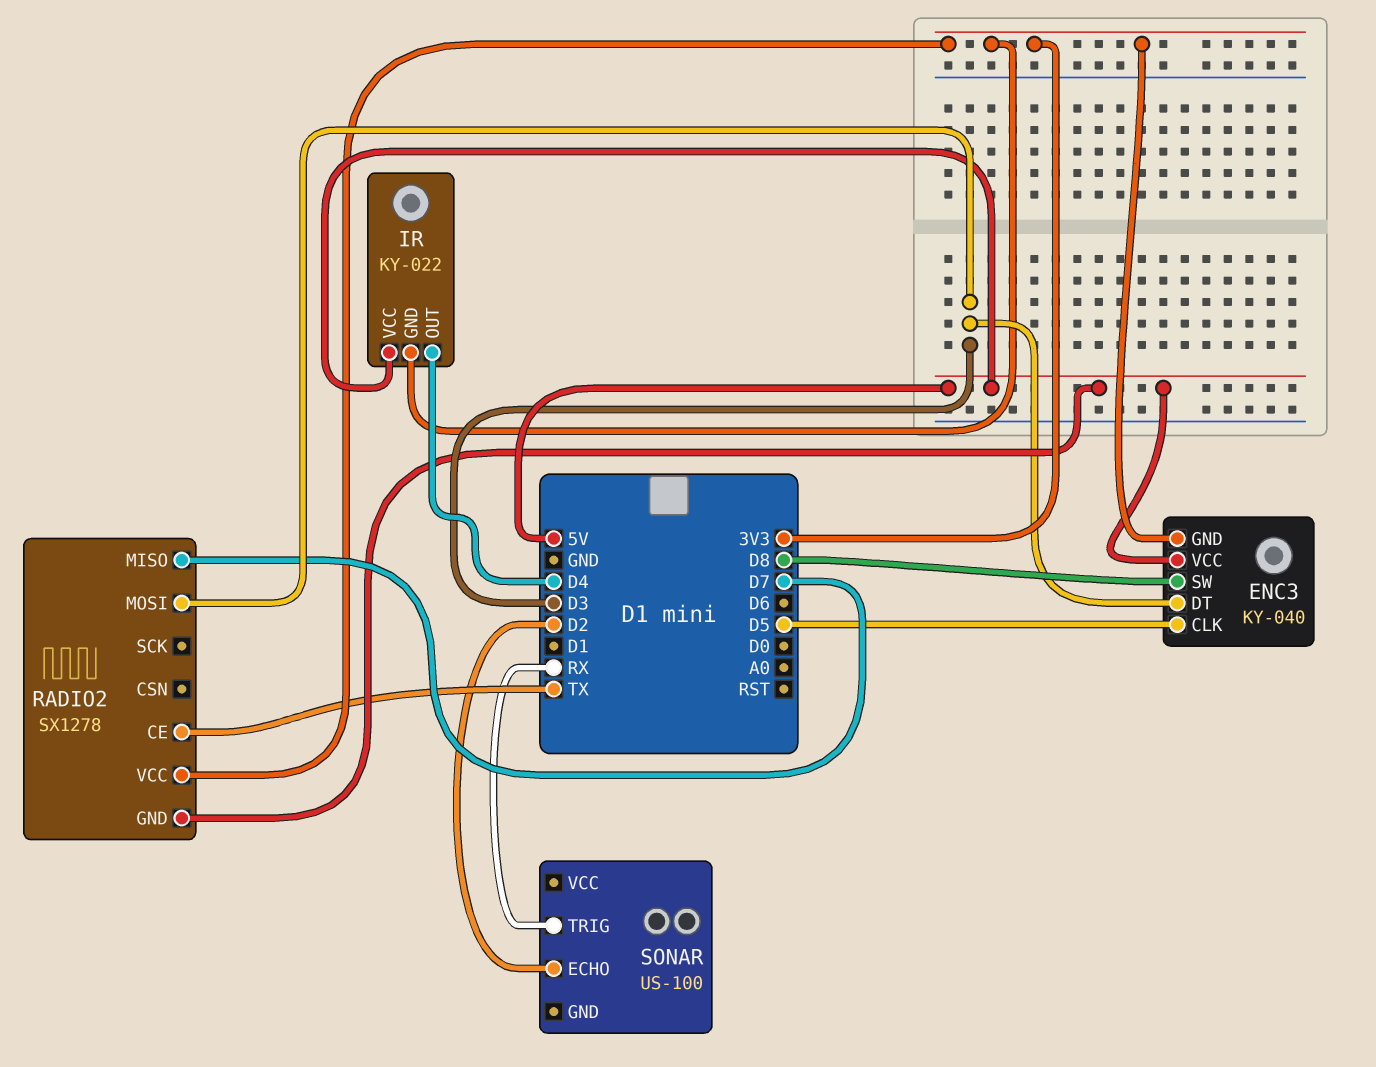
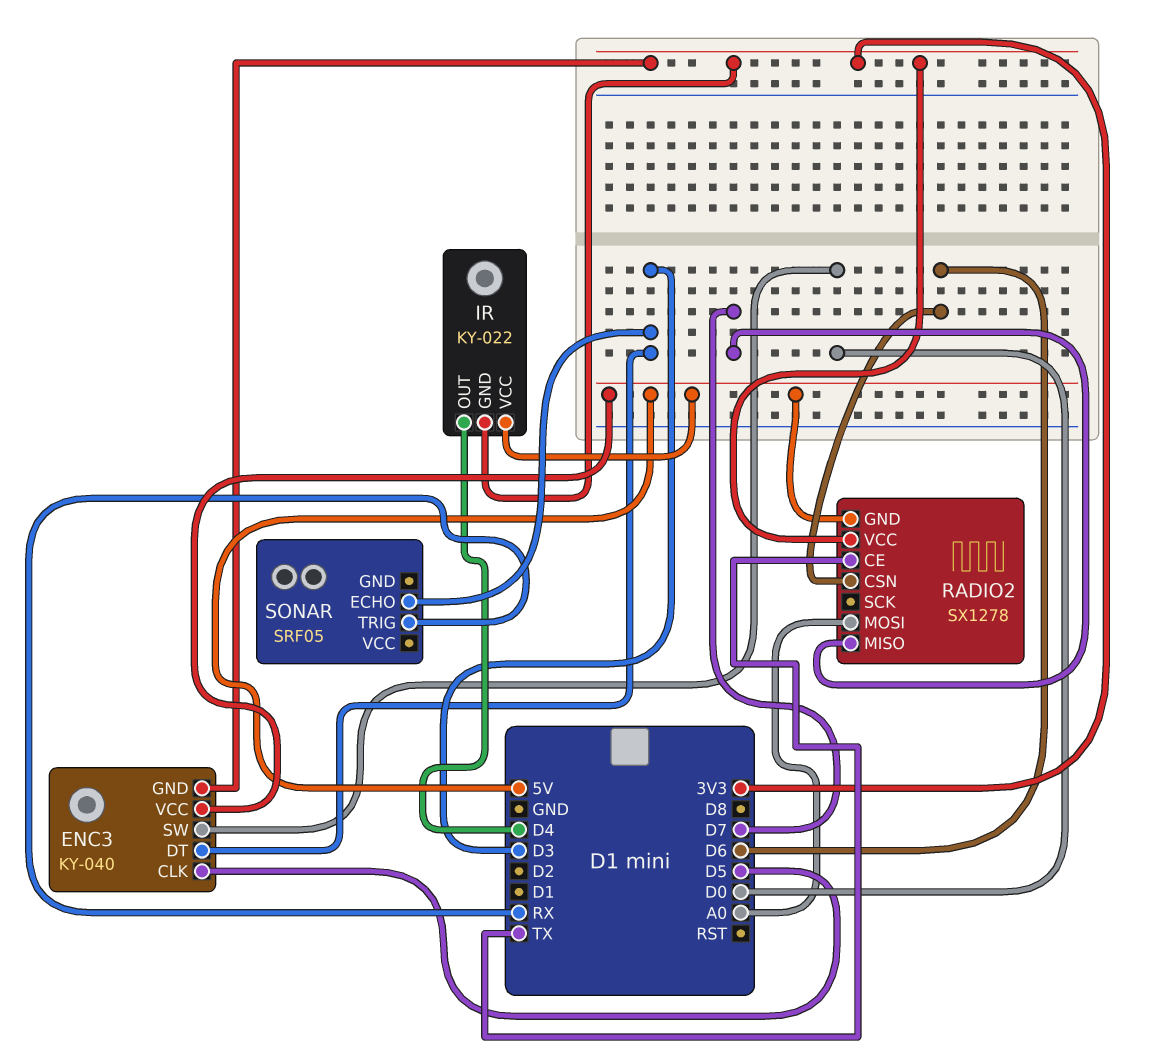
ENC3 pin SW: D8 -> D0
RADIO2 pin CSN: none -> D6
RADIO2 pin MOSI: D3 -> A0
SONAR: US-100 -> SRF05
SONAR pin ECHO: D2 -> D3

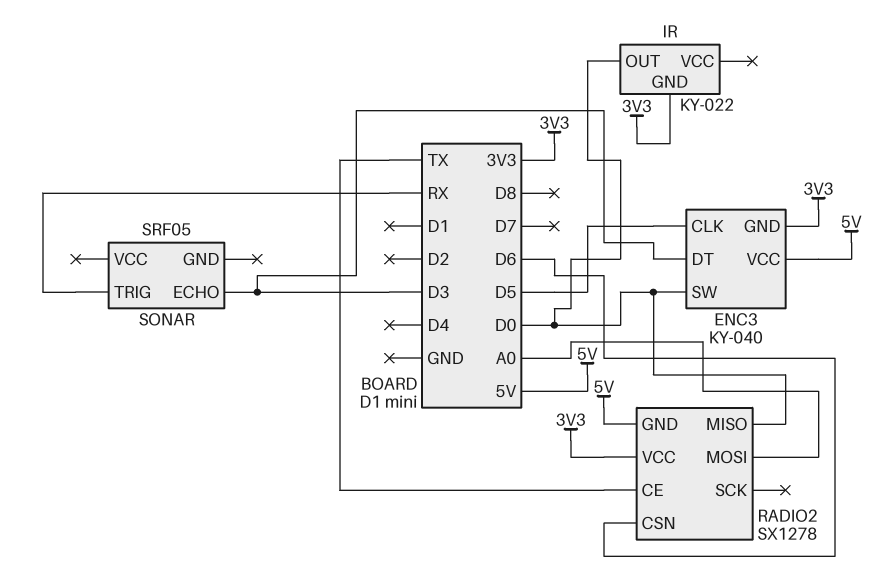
IR pin OUT: D4 -> D0
IR pin VCC: 5V -> none
RADIO2 pin MISO: D7 -> D0

